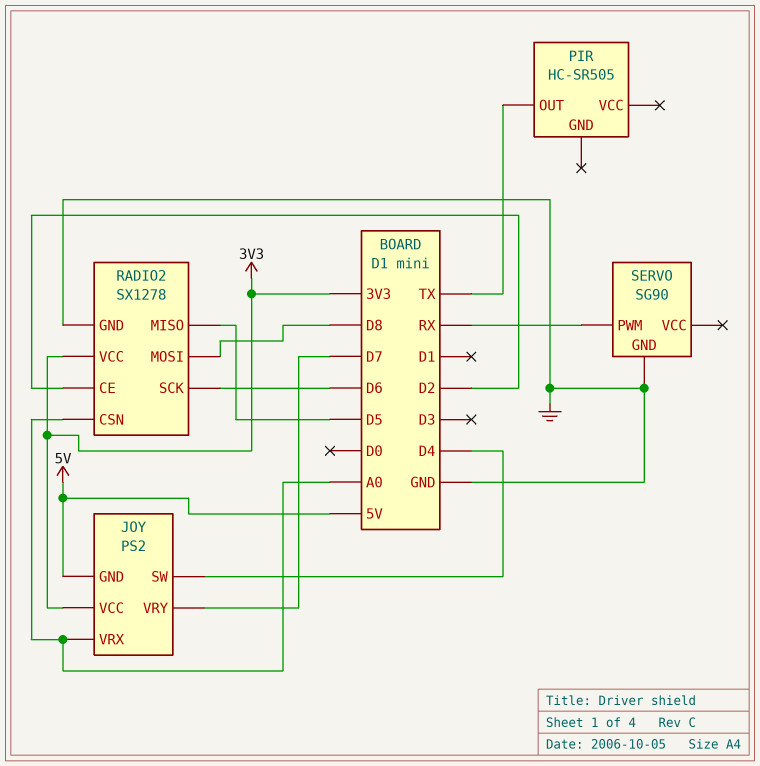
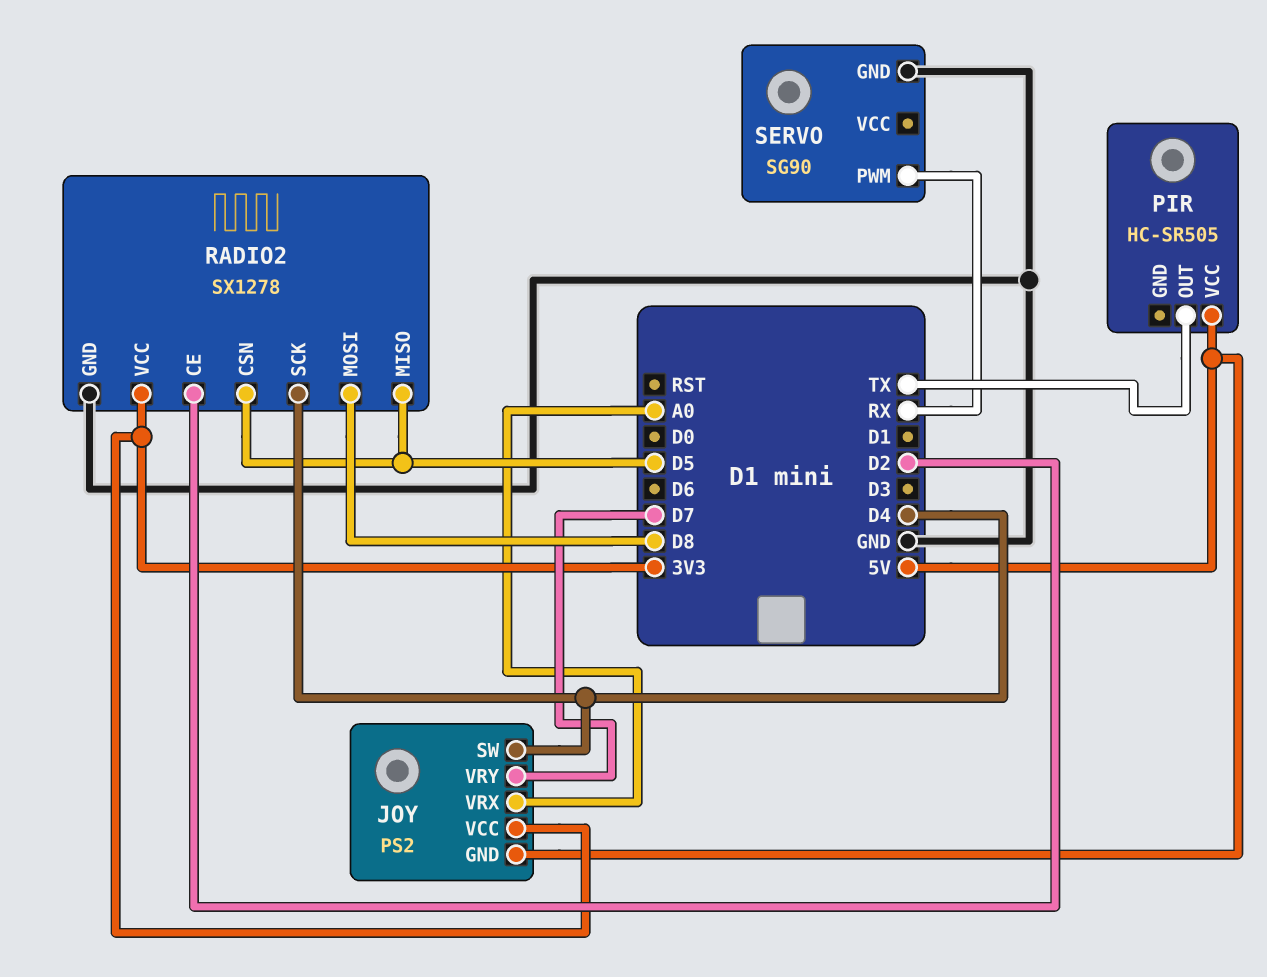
PIR pin VCC: none -> 5V
RADIO2 pin CSN: A0 -> D5
RADIO2 pin SCK: D6 -> D4

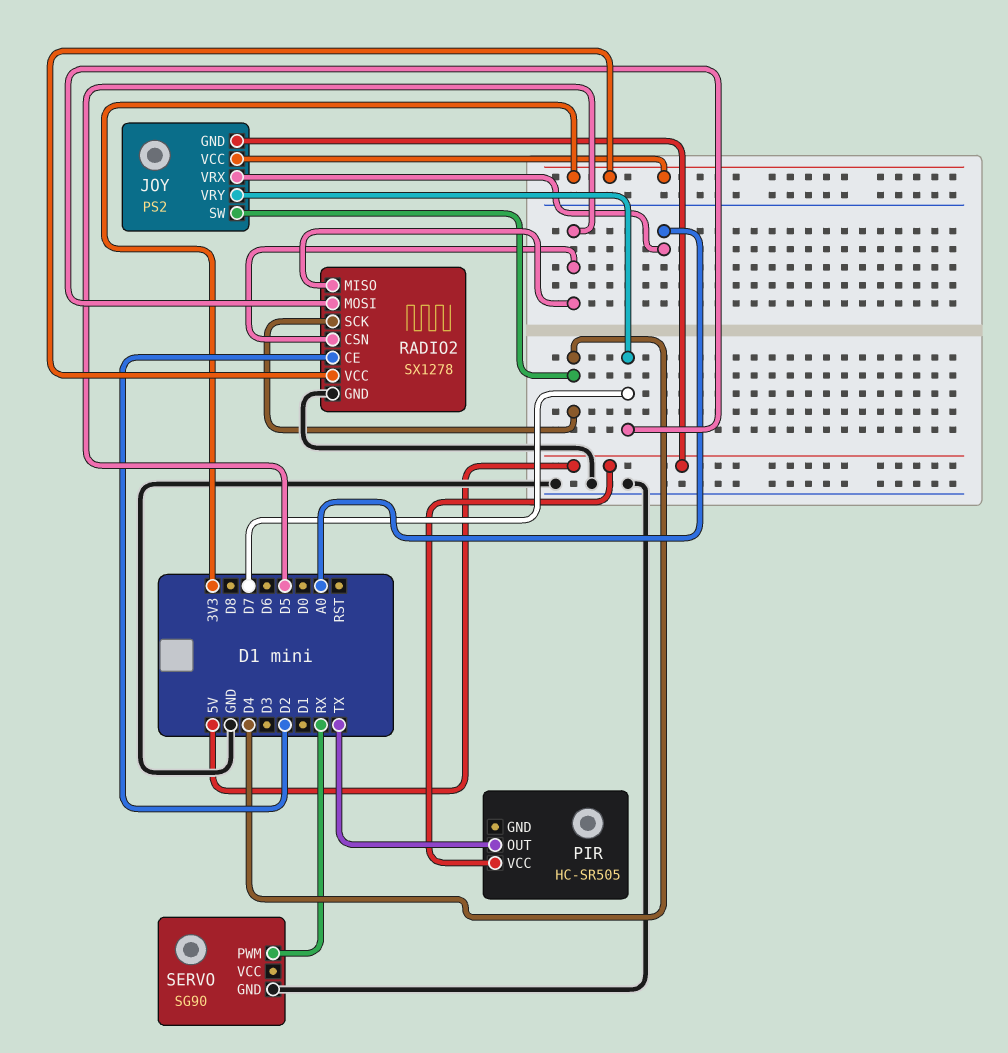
RADIO2 pin MOSI: D8 -> D7

